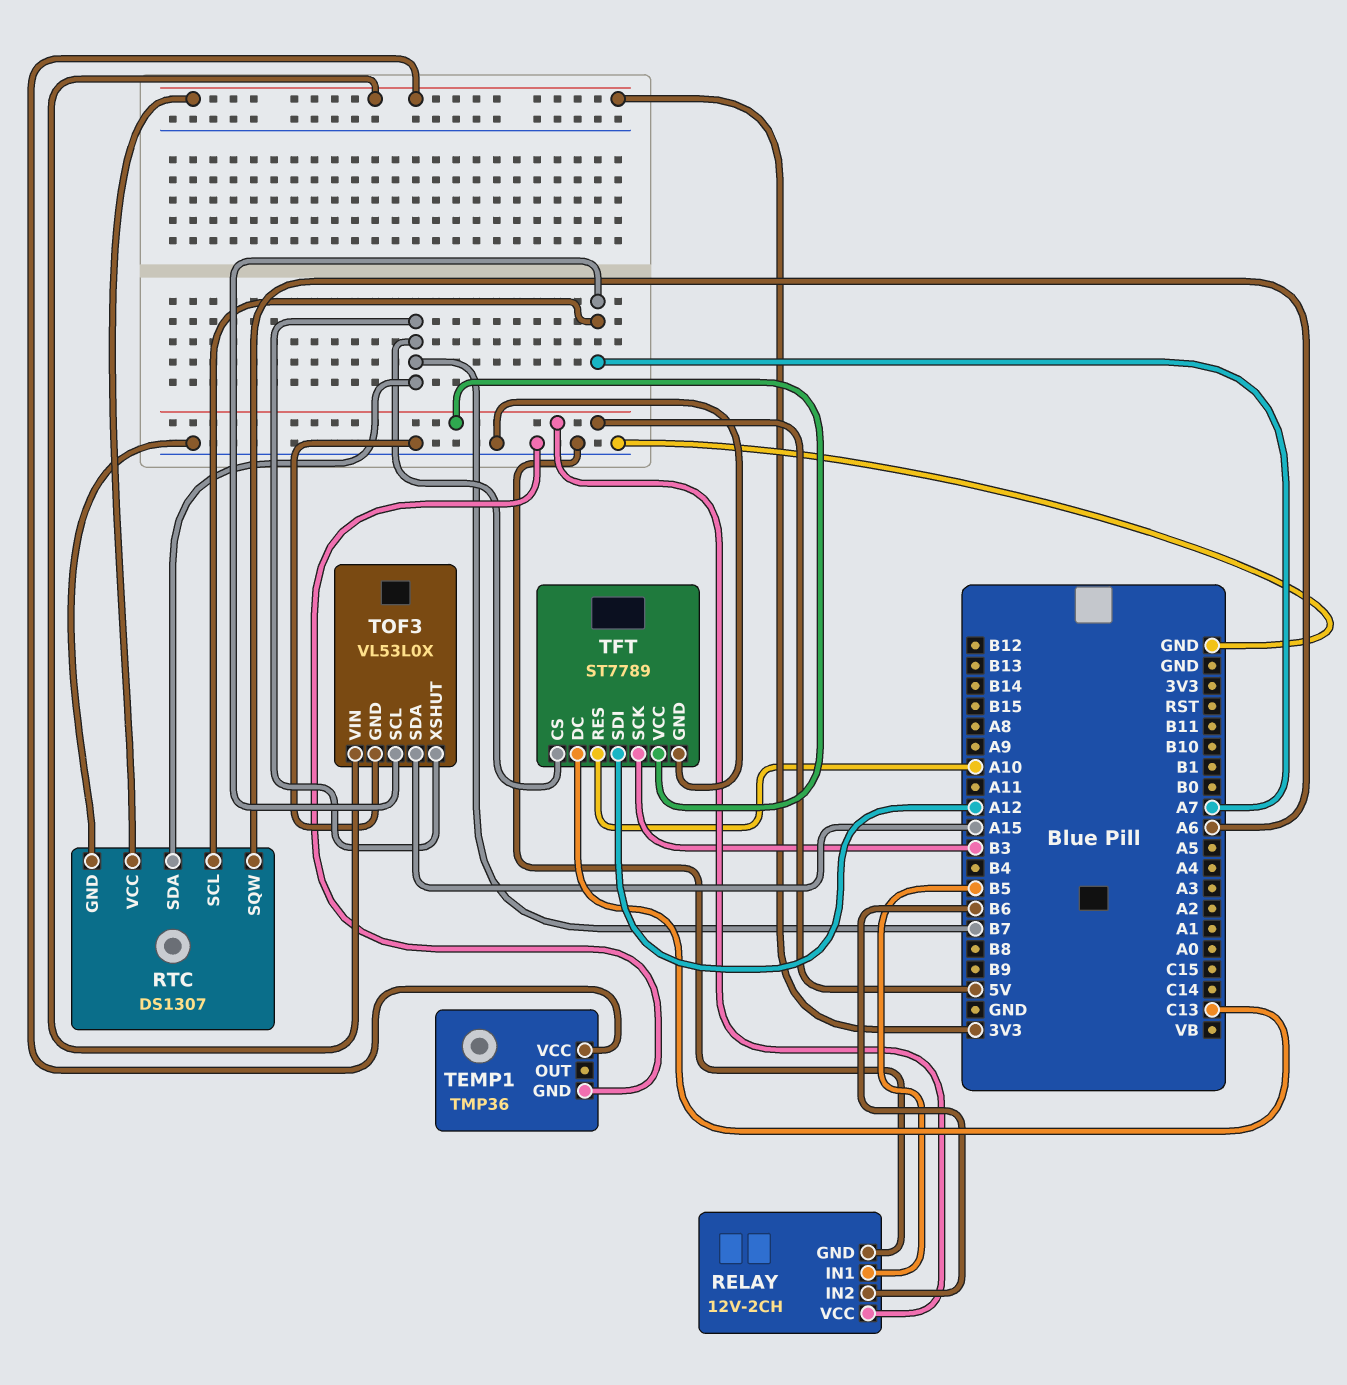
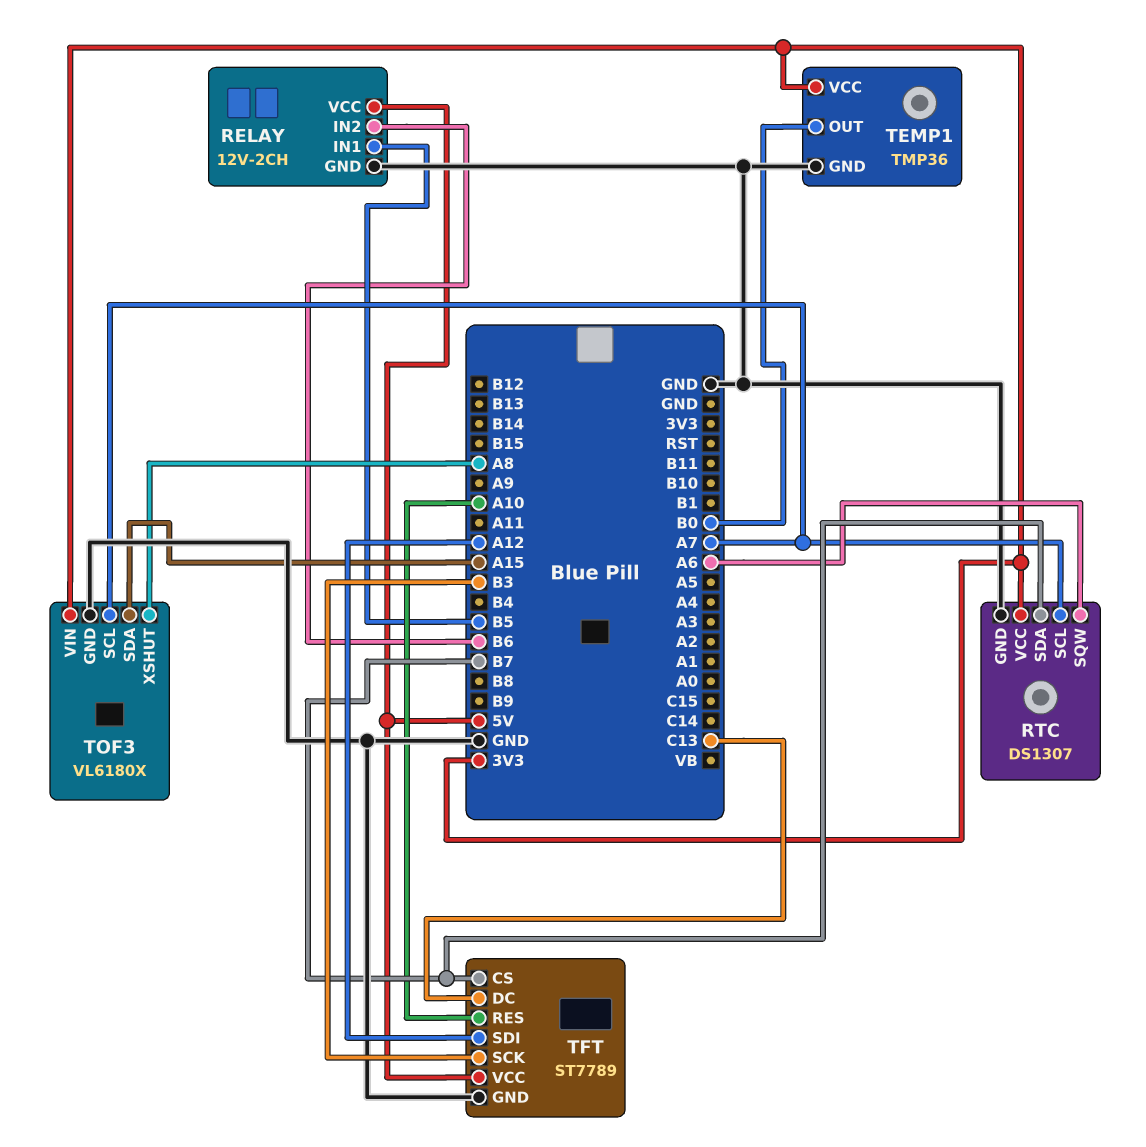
TEMP1 pin OUT: none -> B0
TOF3: VL53L0X -> VL6180X
TOF3 pin XSHUT: B7 -> A8

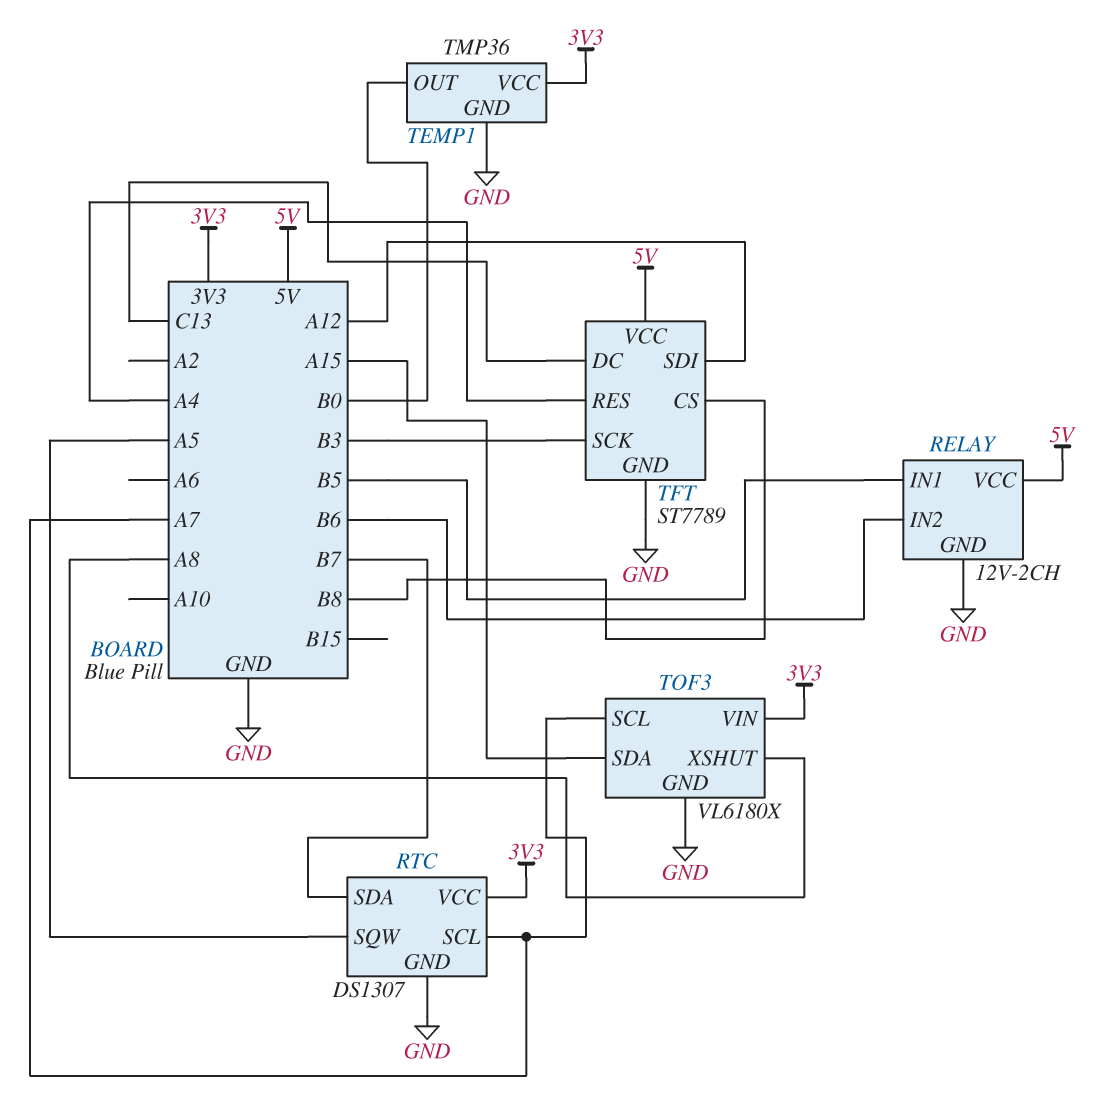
RTC pin SQW: A6 -> A5
TFT pin CS: B7 -> B8
TFT pin RES: A10 -> A4

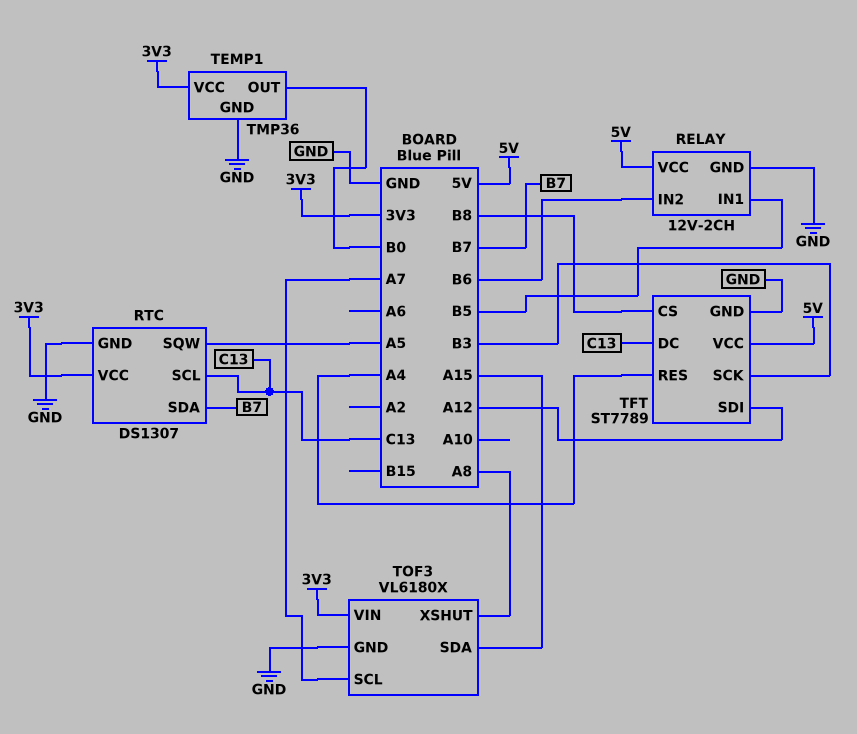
RTC pin SCL: A7 -> C13

